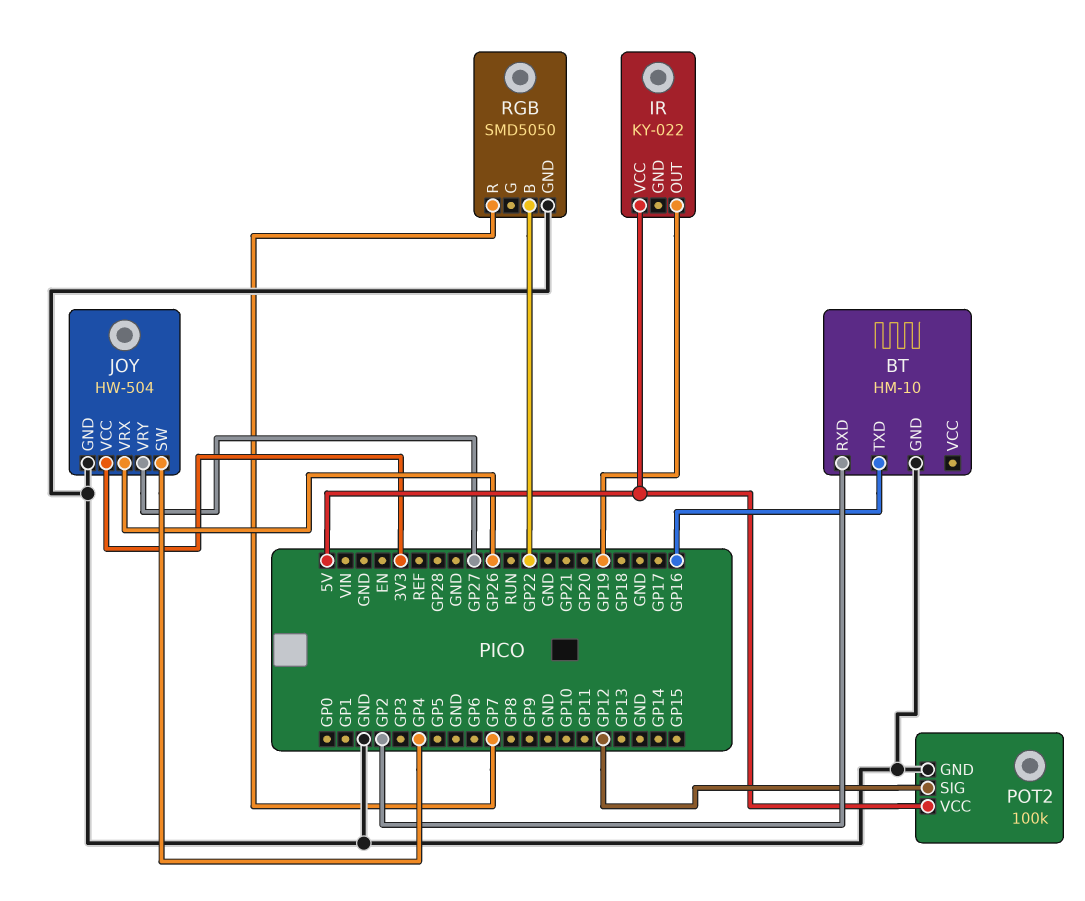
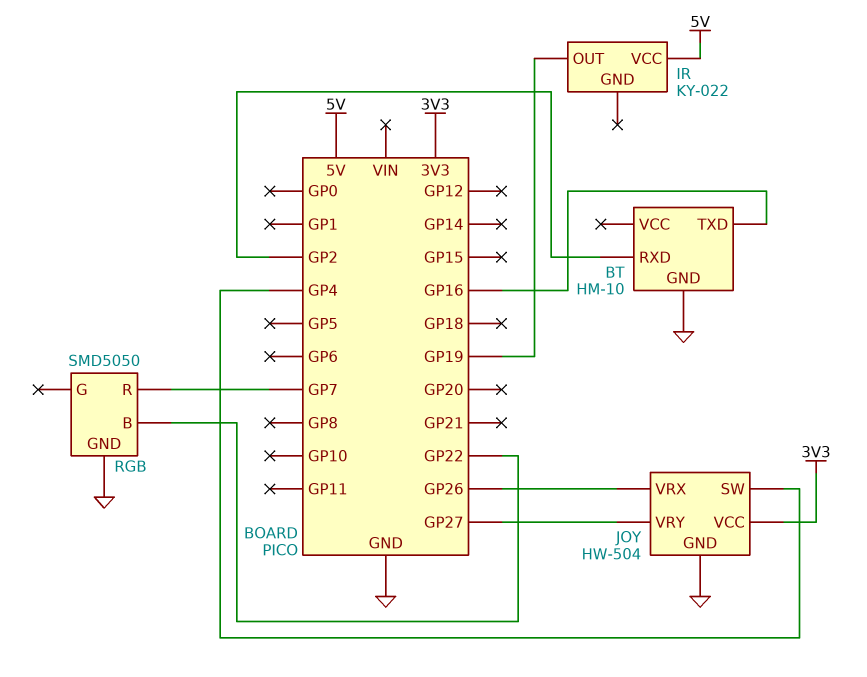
POT2: 100k -> none
POT2 pin GND: GND -> none
POT2 pin SIG: GP12 -> none
POT2 pin VCC: 5V -> none

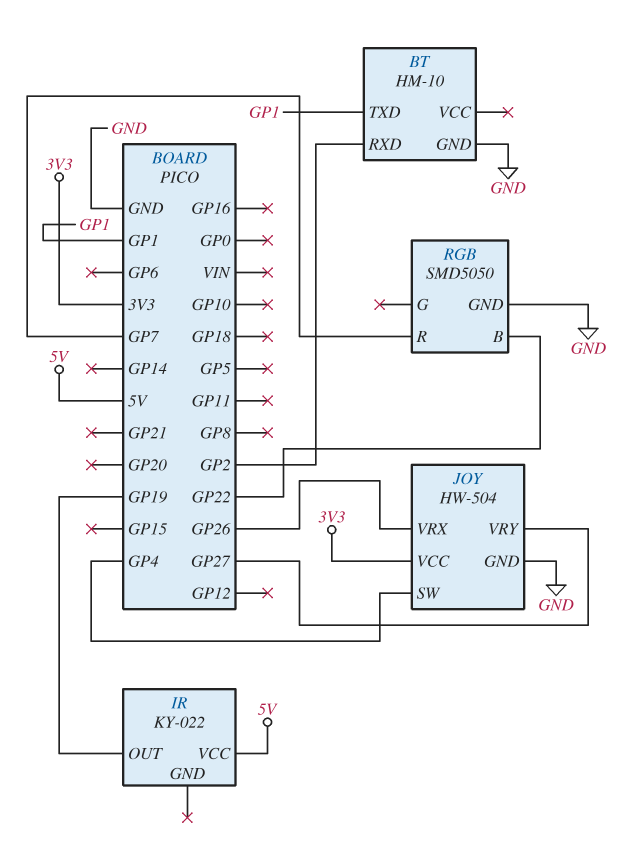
BT pin TXD: GP16 -> GP1

